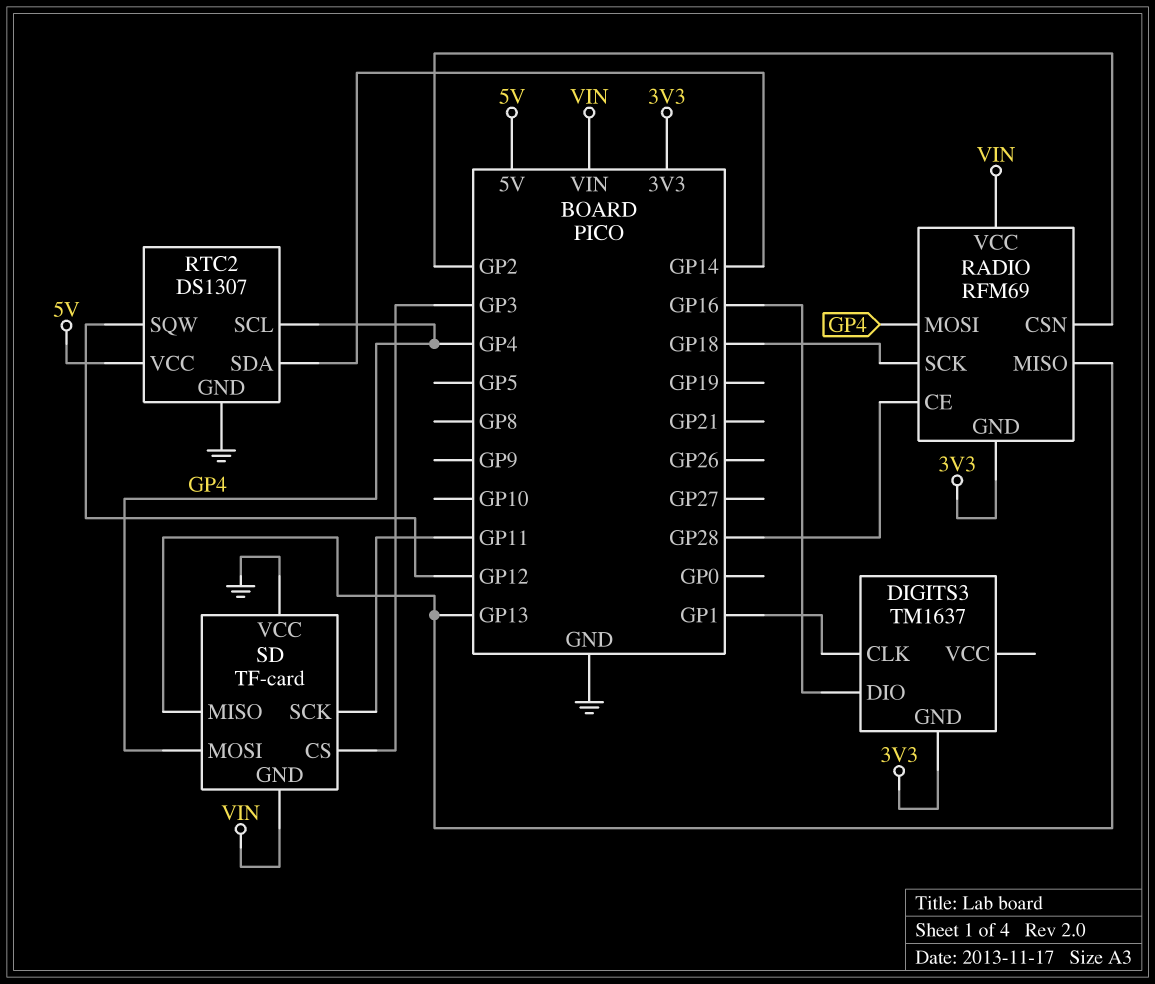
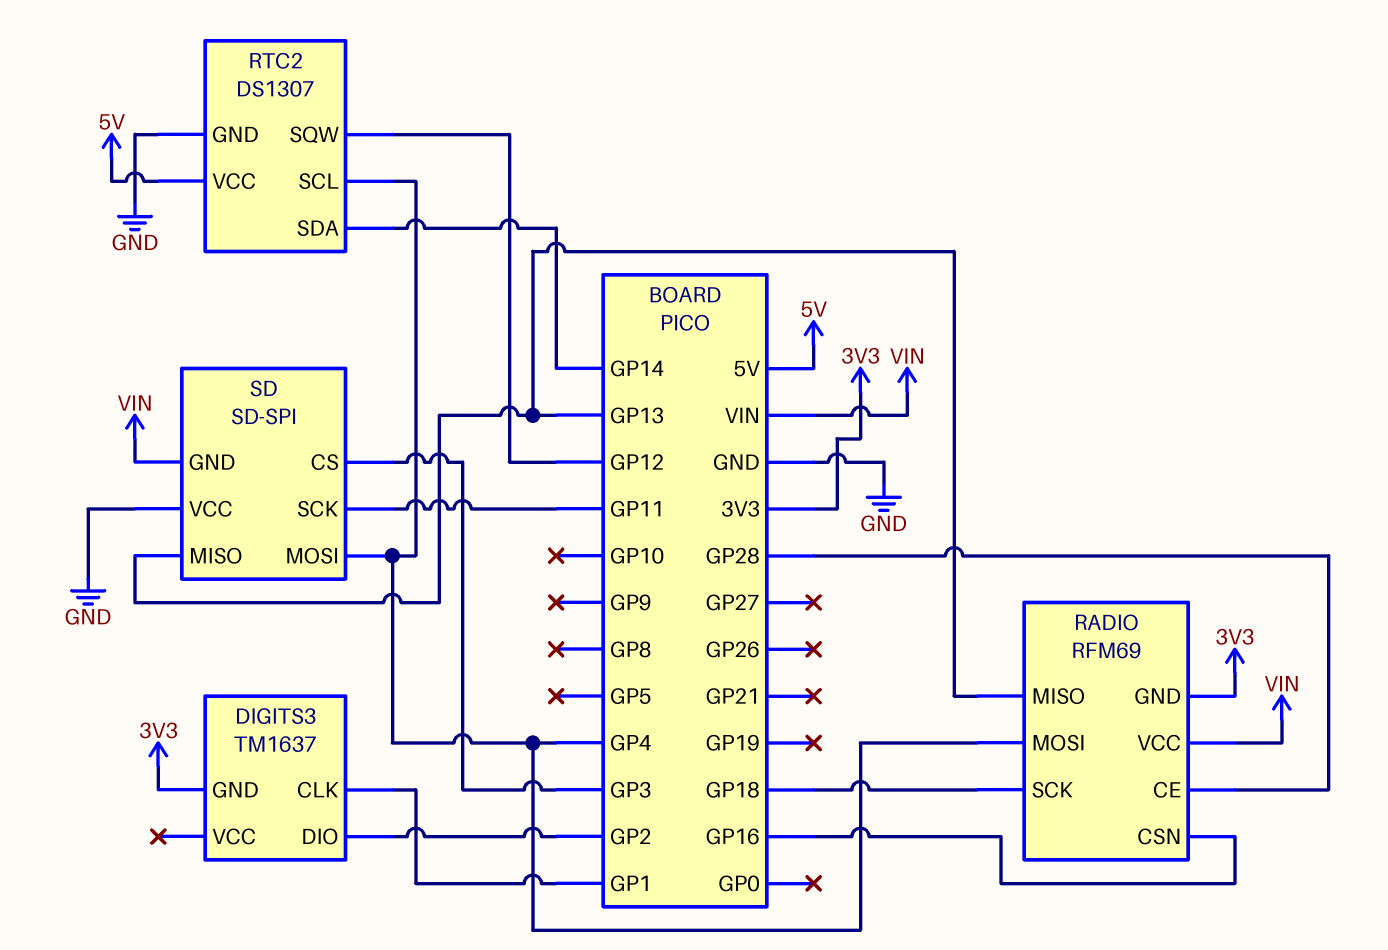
DIGITS3 pin DIO: GP16 -> GP2
RADIO pin CSN: GP2 -> GP16
SD: TF-card -> SD-SPI

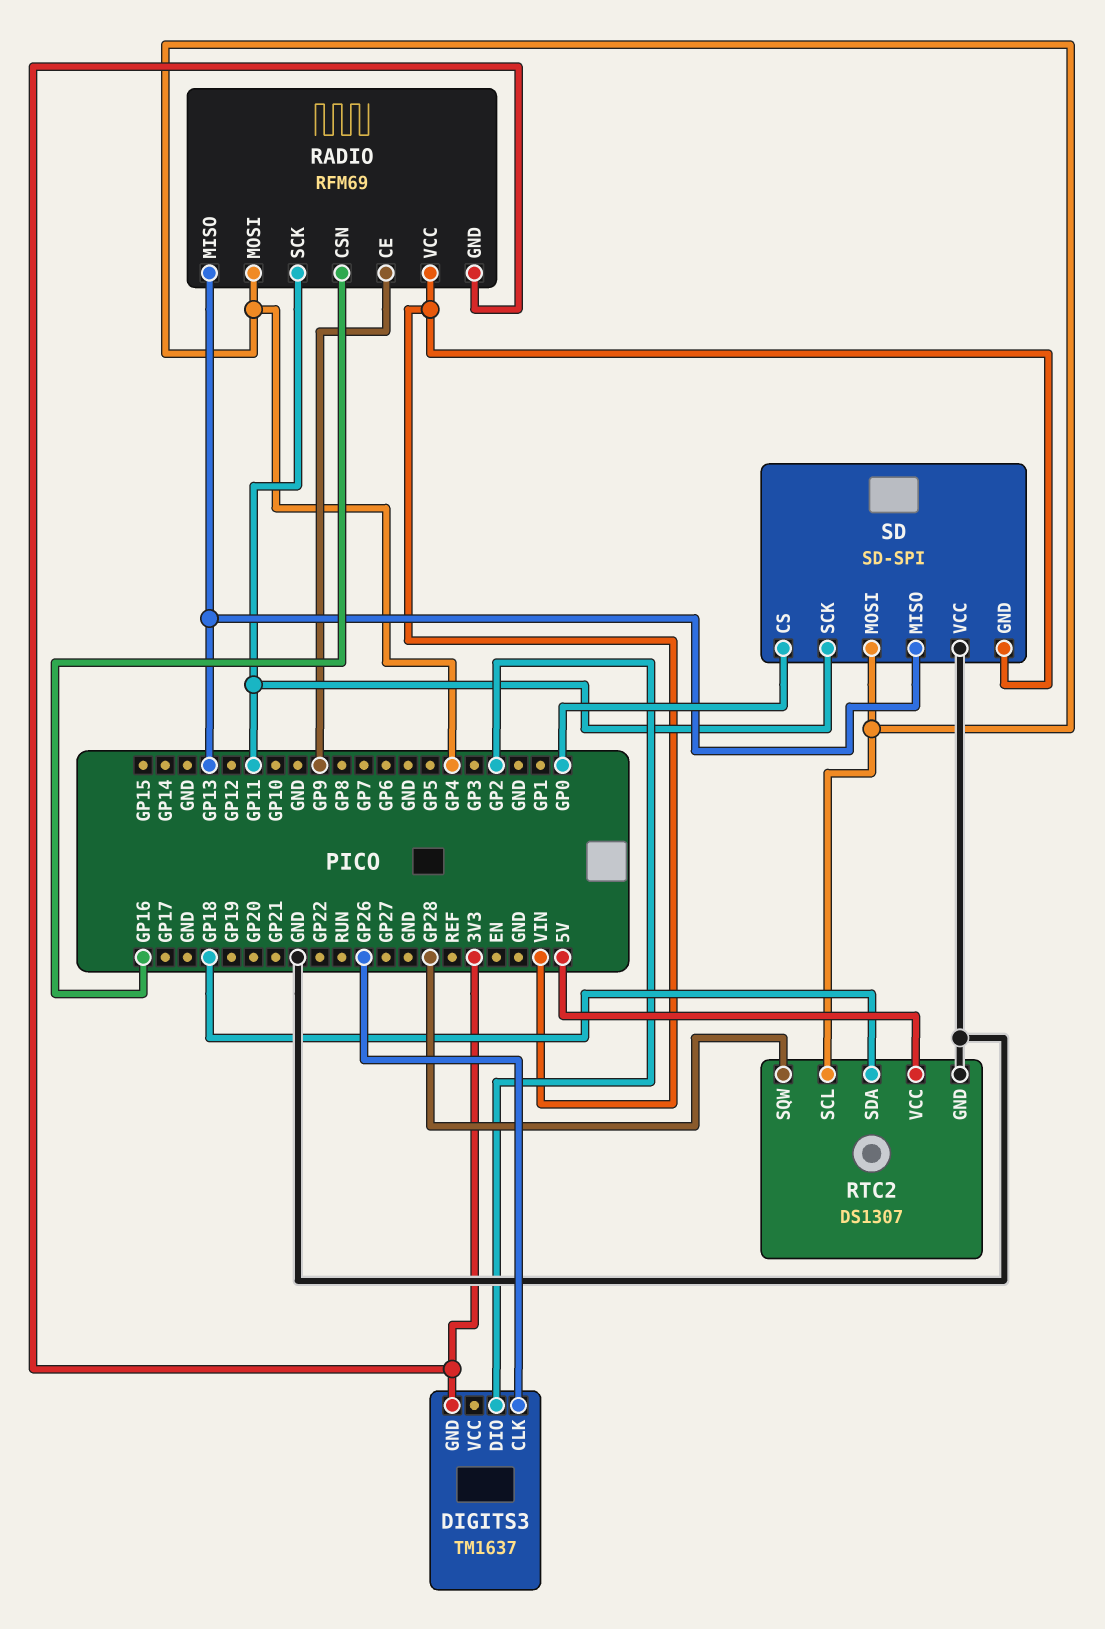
DIGITS3 pin CLK: GP1 -> GP26
RADIO pin CE: GP28 -> GP9
RADIO pin SCK: GP18 -> GP11
RTC2 pin SDA: GP14 -> GP18
RTC2 pin SQW: GP12 -> GP28
SD pin CS: GP3 -> GP0

